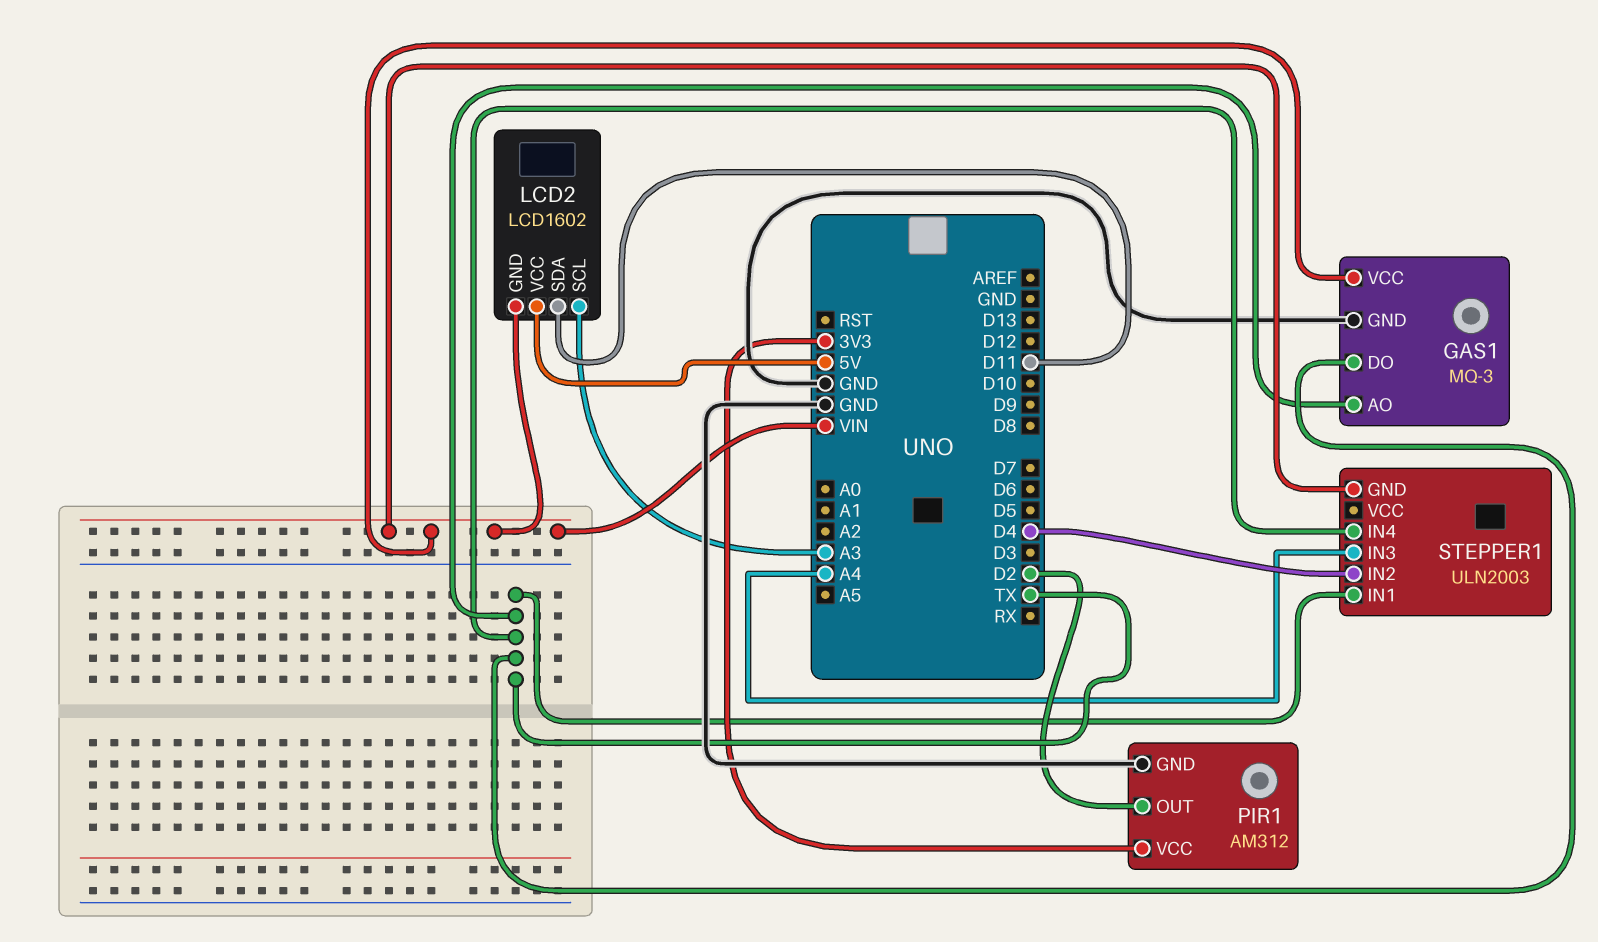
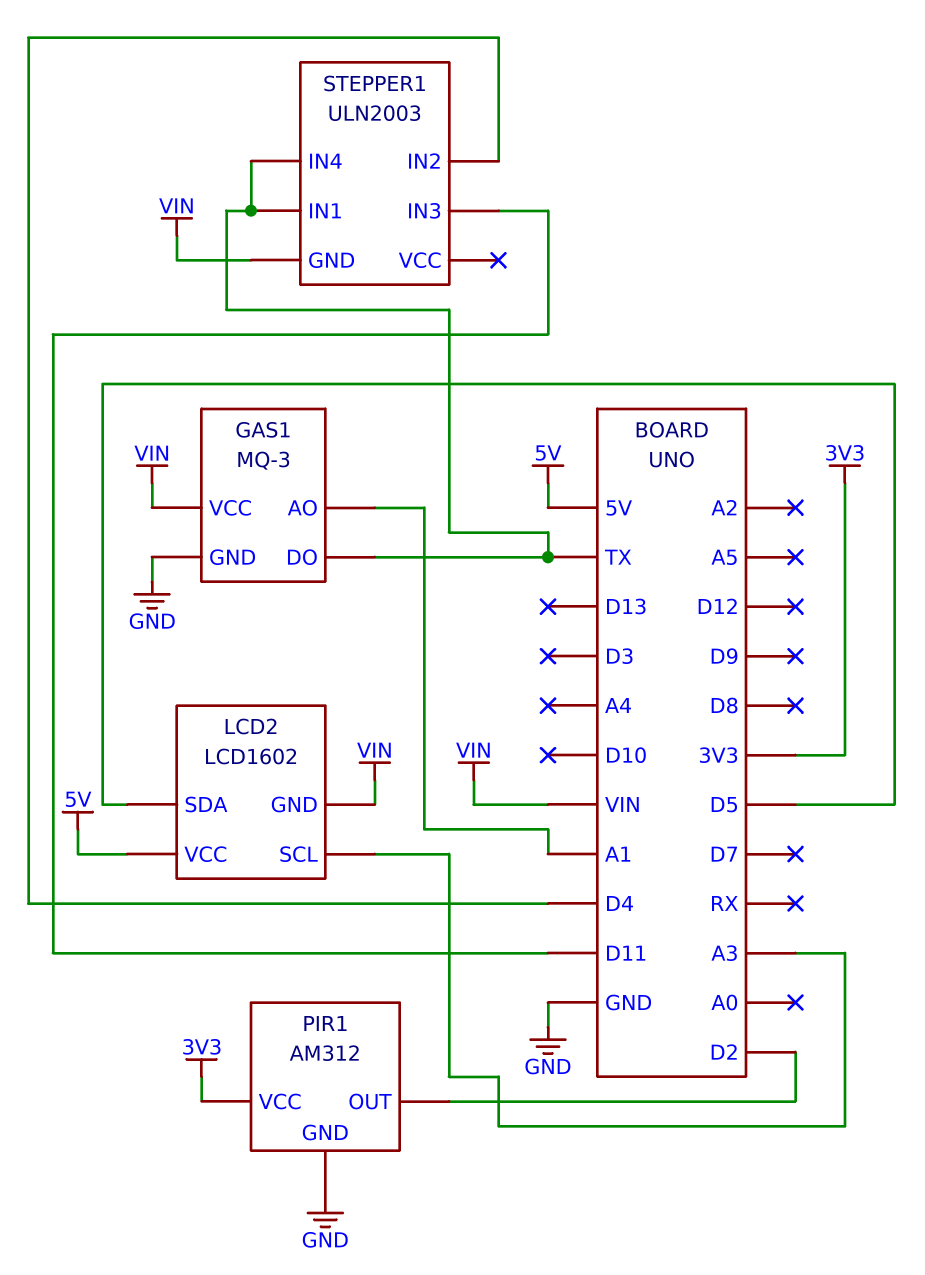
GAS1 pin AO: TX -> A1
LCD2 pin SDA: D11 -> D5
STEPPER1 pin IN3: A4 -> D11

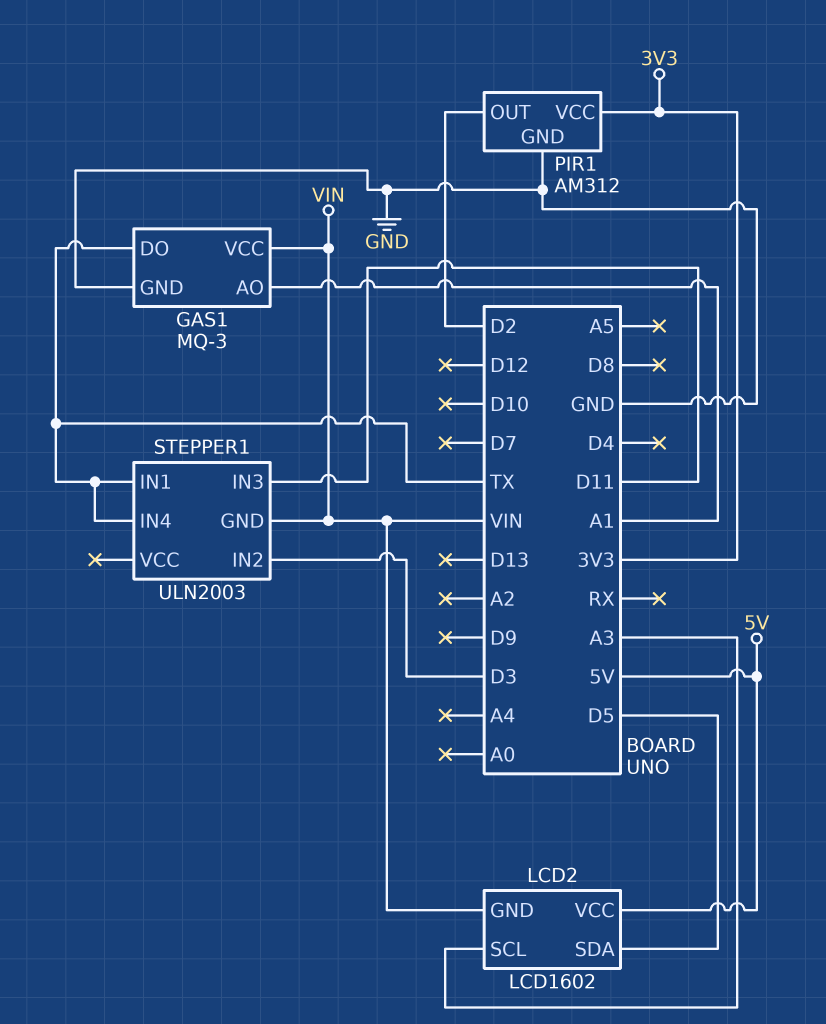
STEPPER1 pin IN2: D4 -> D3

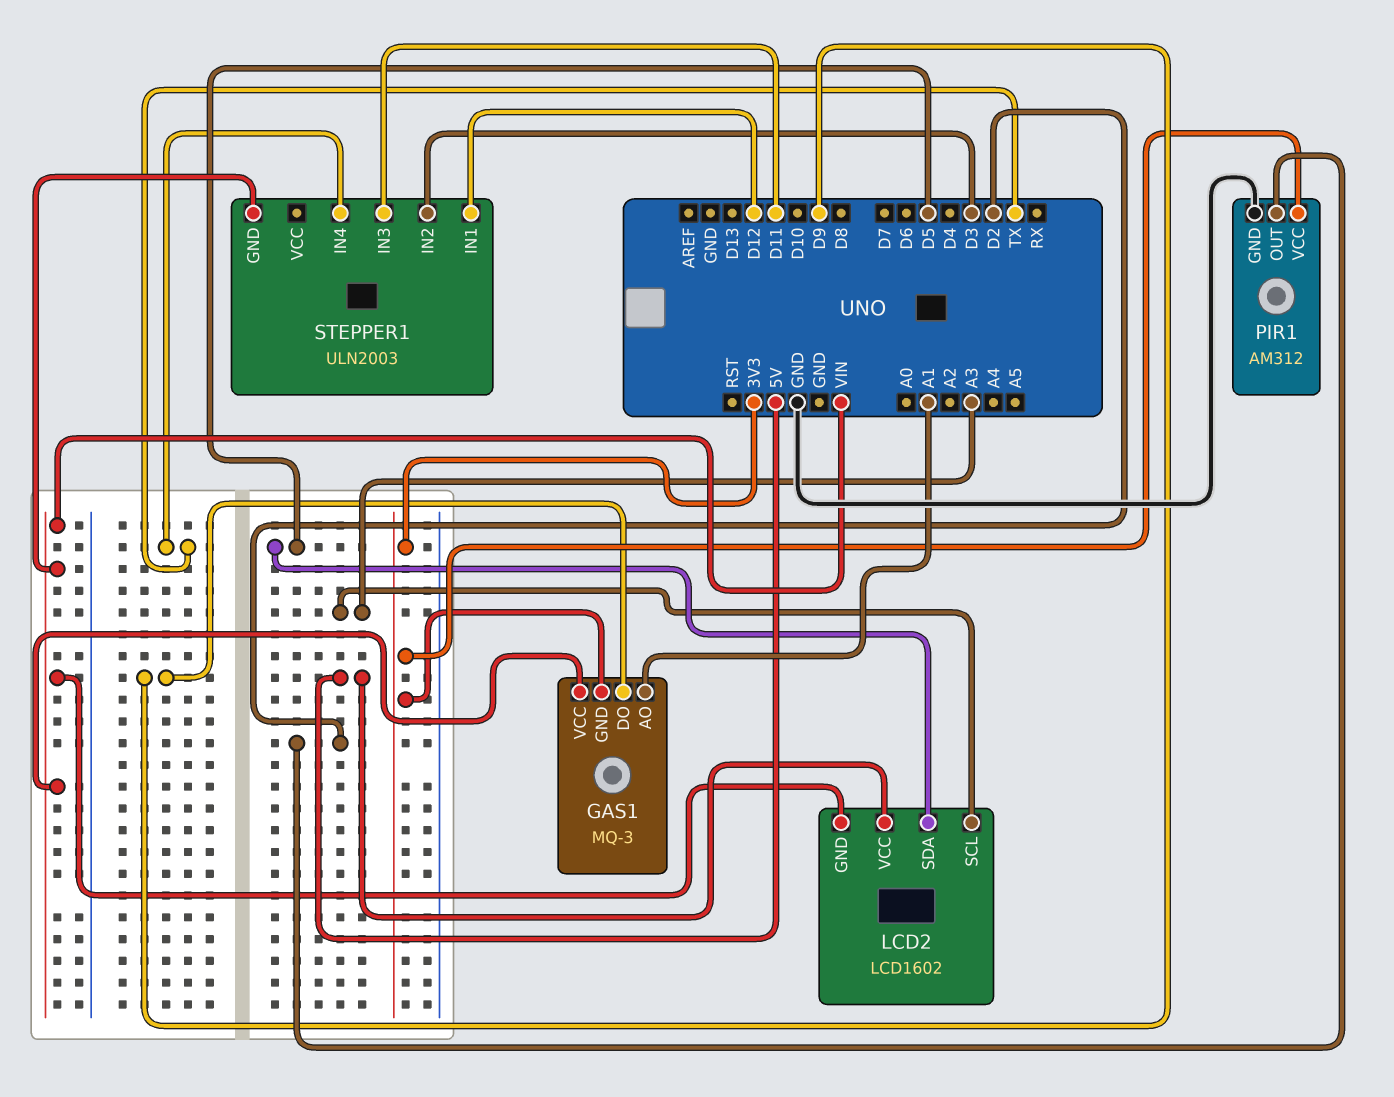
GAS1 pin DO: TX -> D9
GAS1 pin GND: GND -> 3V3
STEPPER1 pin IN1: TX -> D12

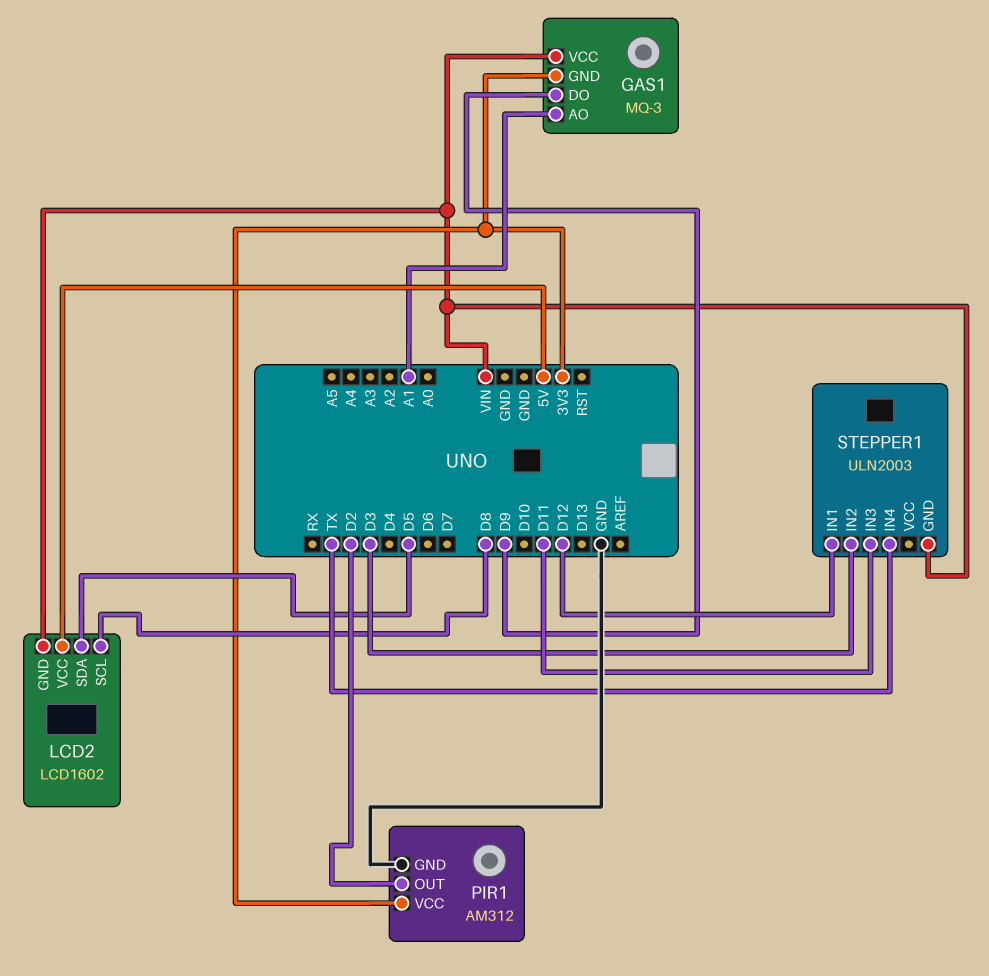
LCD2 pin SCL: A3 -> D8

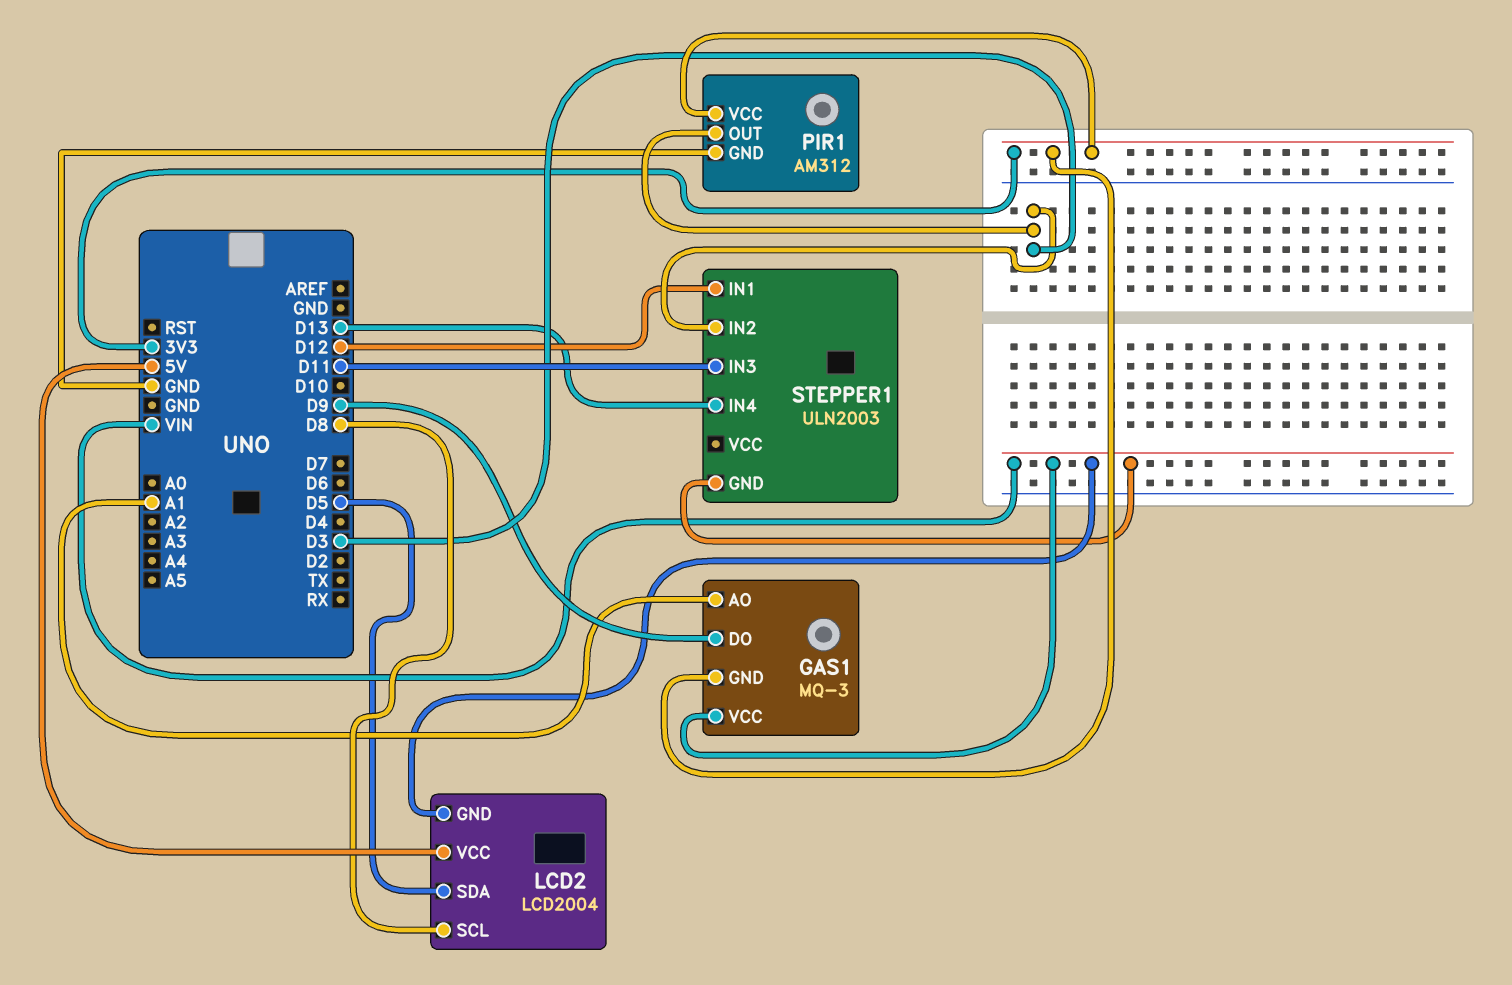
LCD2: LCD1602 -> LCD2004
PIR1 pin OUT: D2 -> D3
STEPPER1 pin IN4: TX -> D13

